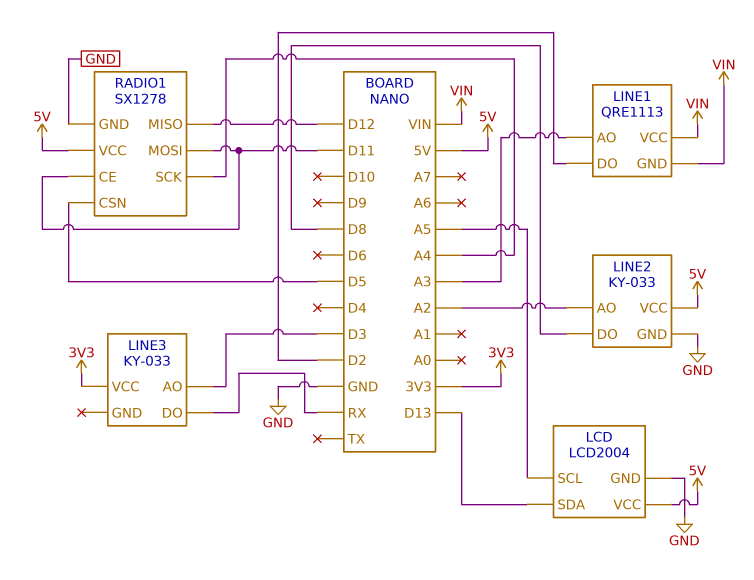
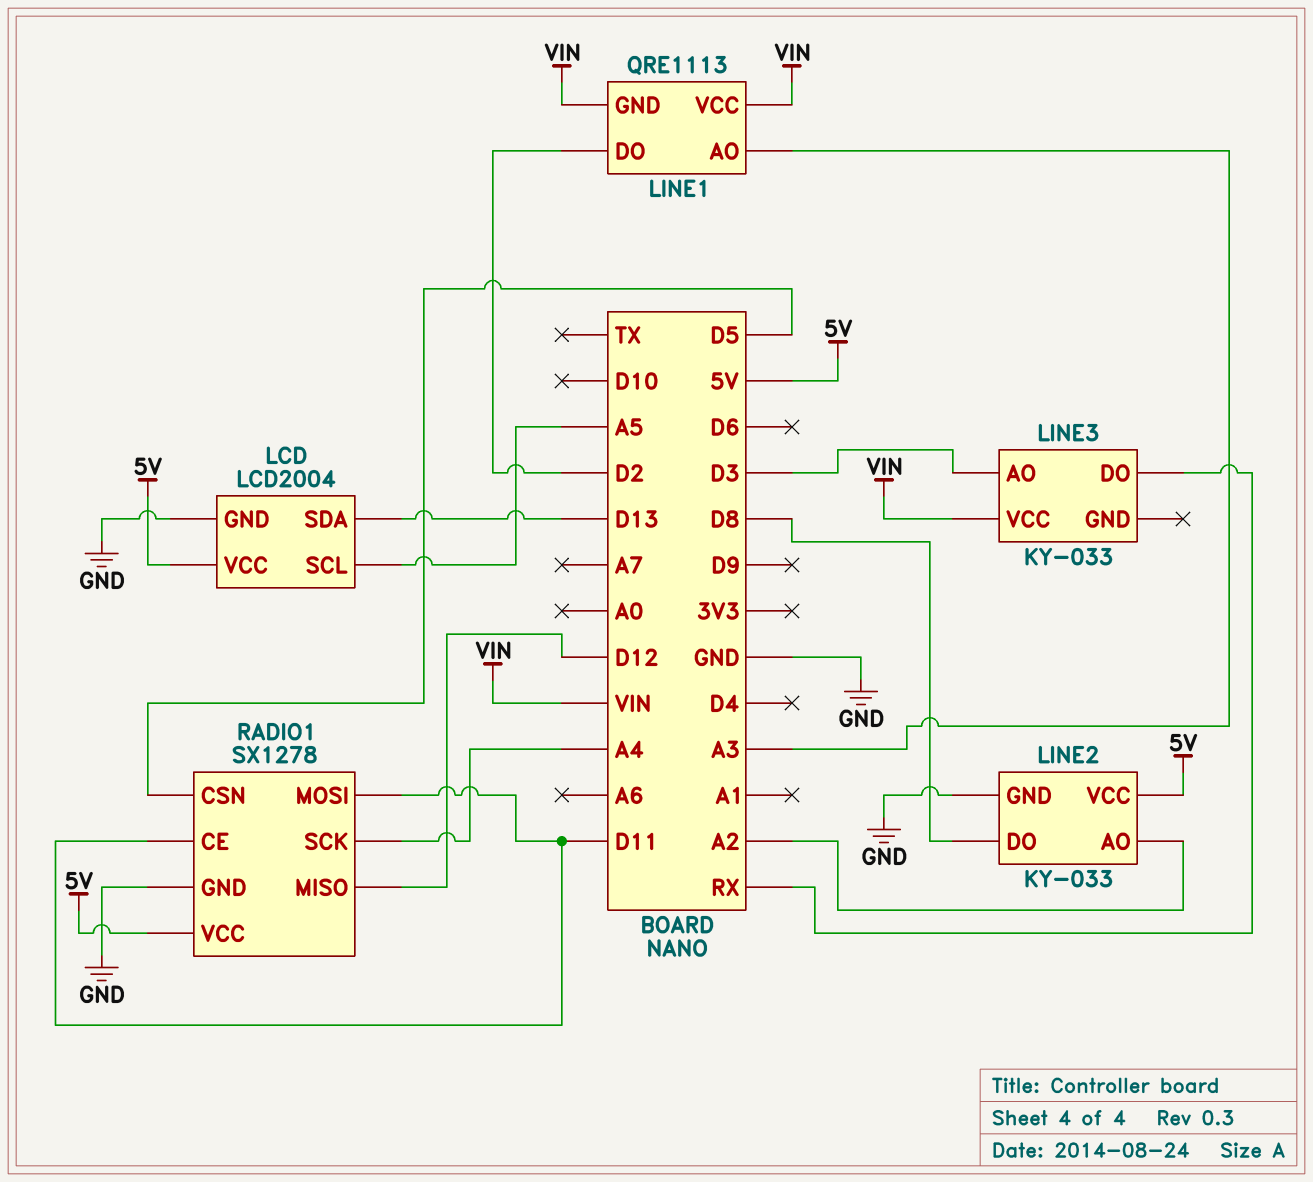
LINE3 pin VCC: 3V3 -> VIN

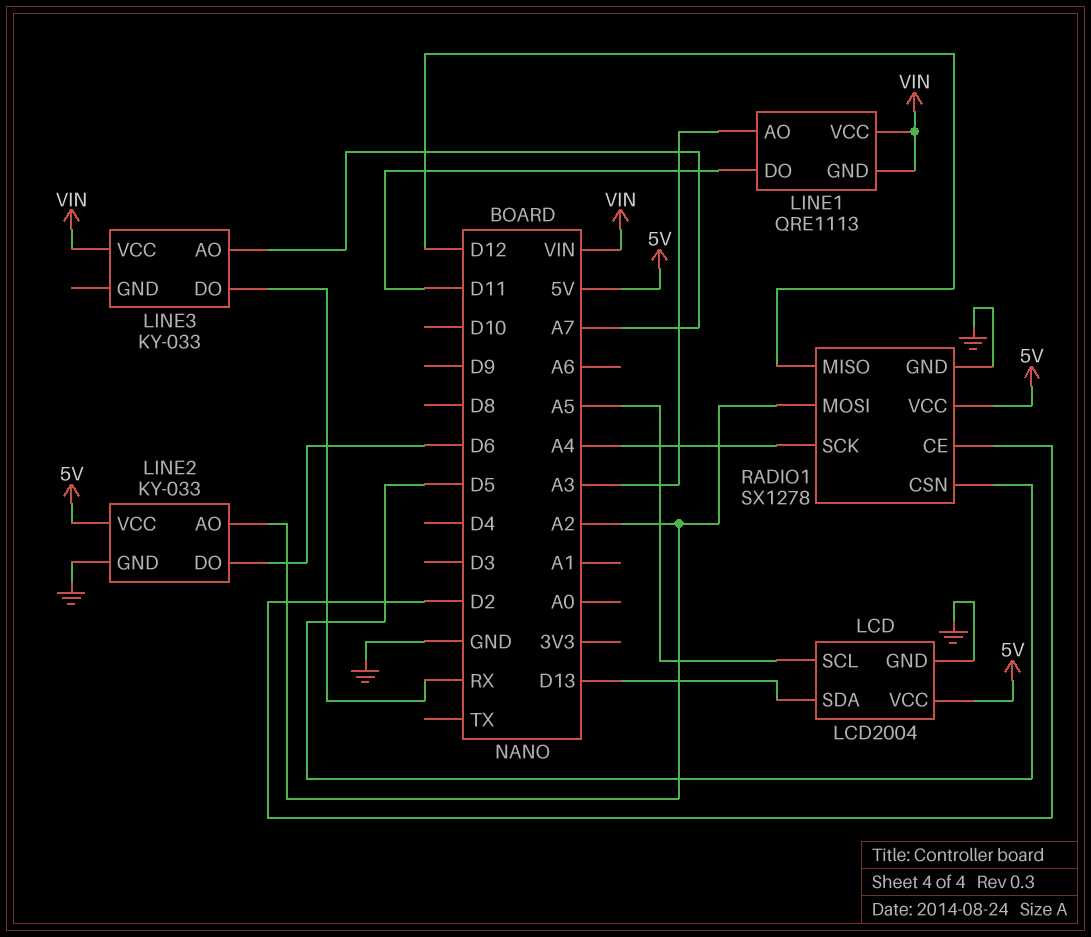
LINE1 pin DO: D2 -> D11
LINE2 pin DO: D8 -> D6
LINE3 pin AO: D3 -> A7
RADIO1 pin CE: D11 -> D2
RADIO1 pin MOSI: D11 -> A2

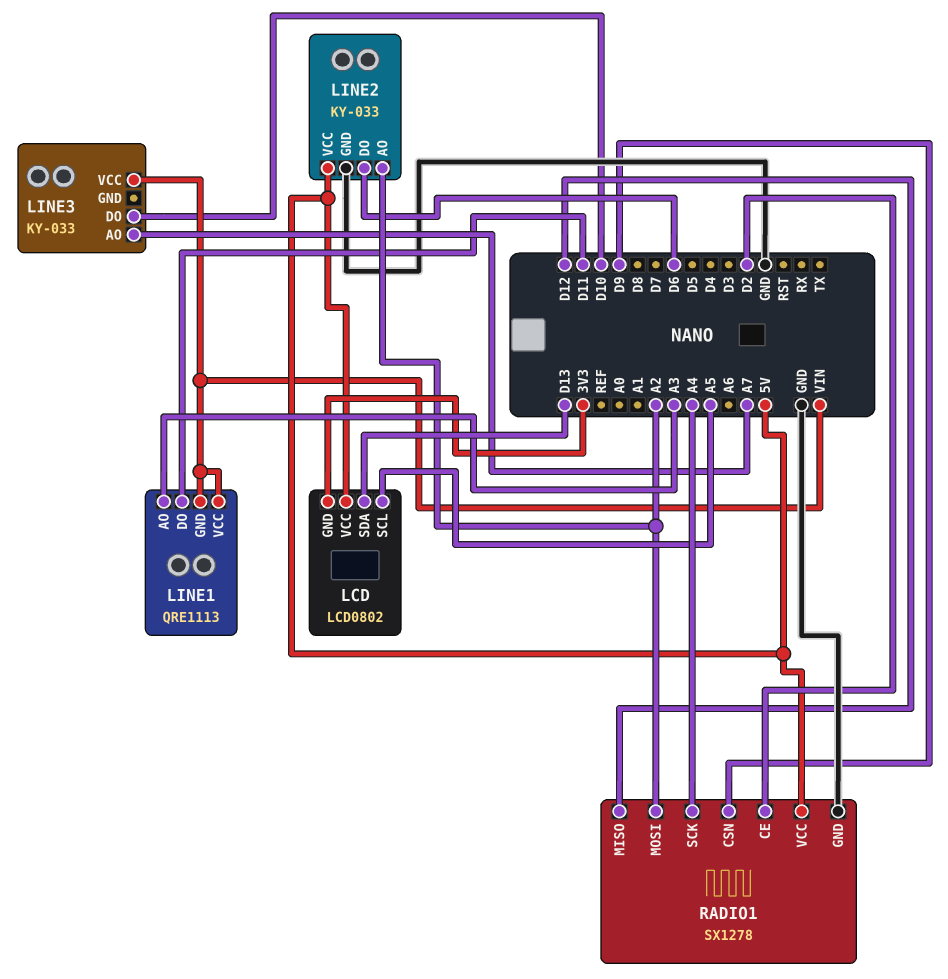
LCD: LCD2004 -> LCD0802
LCD pin GND: GND -> 3V3
LINE3 pin DO: RX -> D10
RADIO1 pin CSN: D5 -> D9

